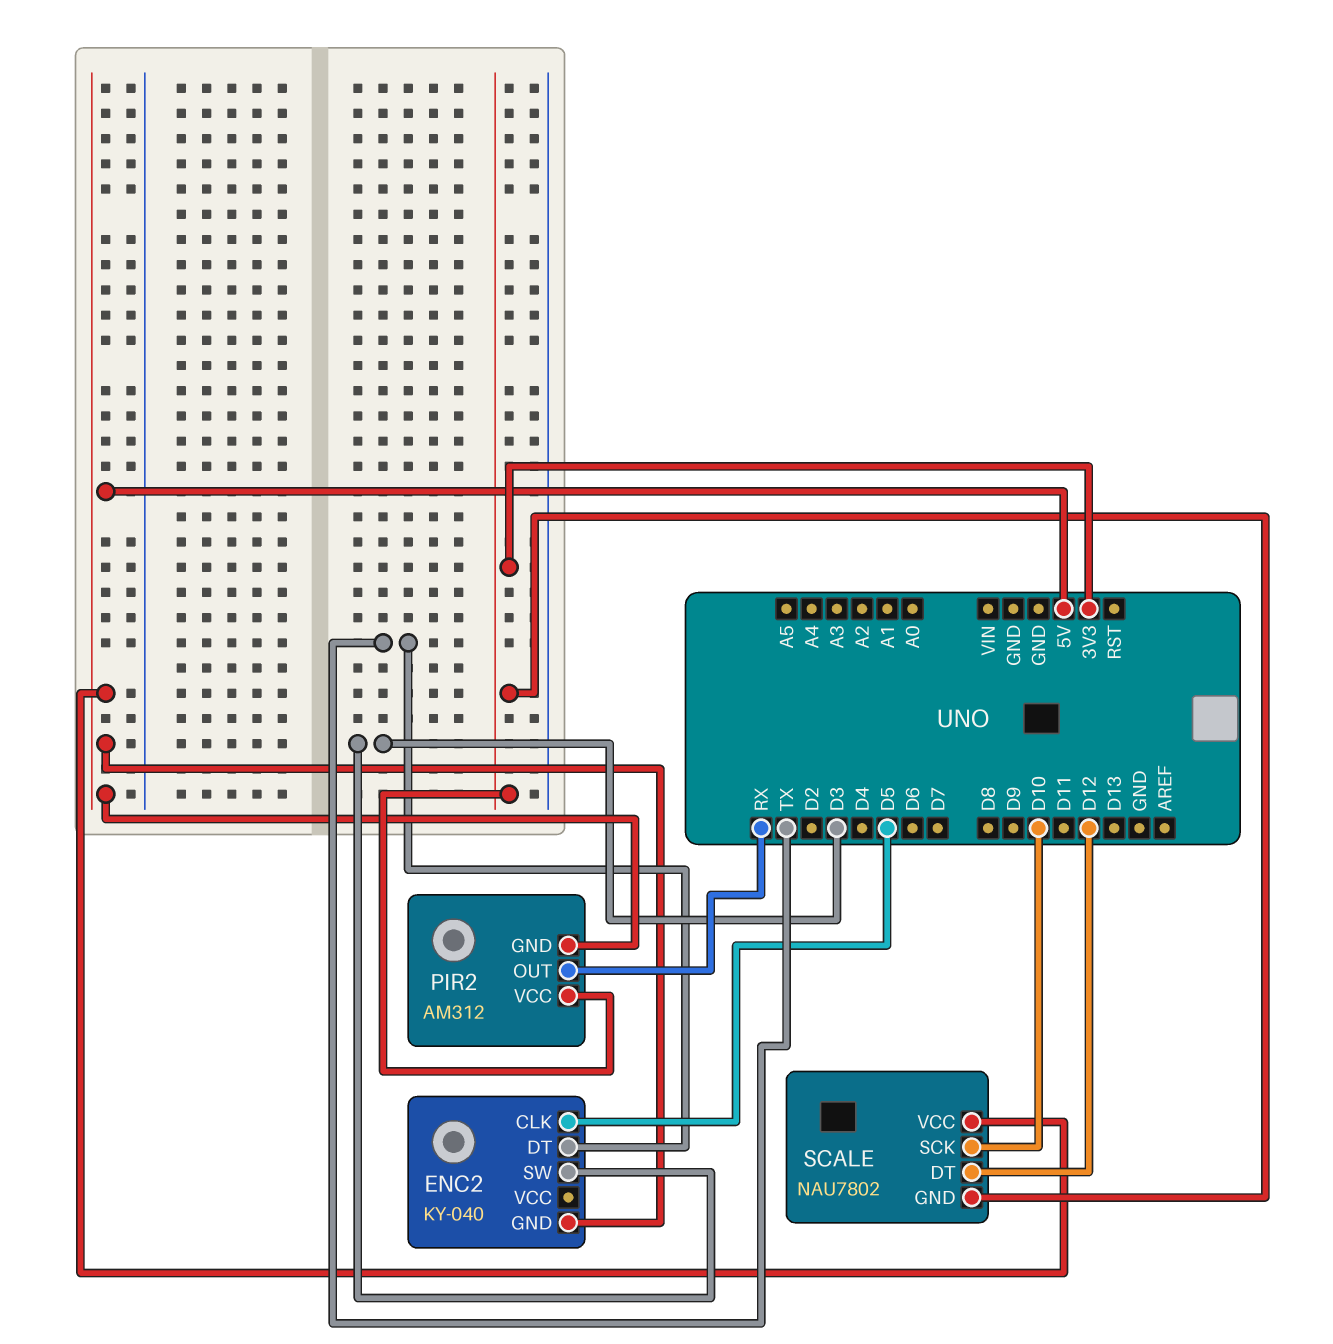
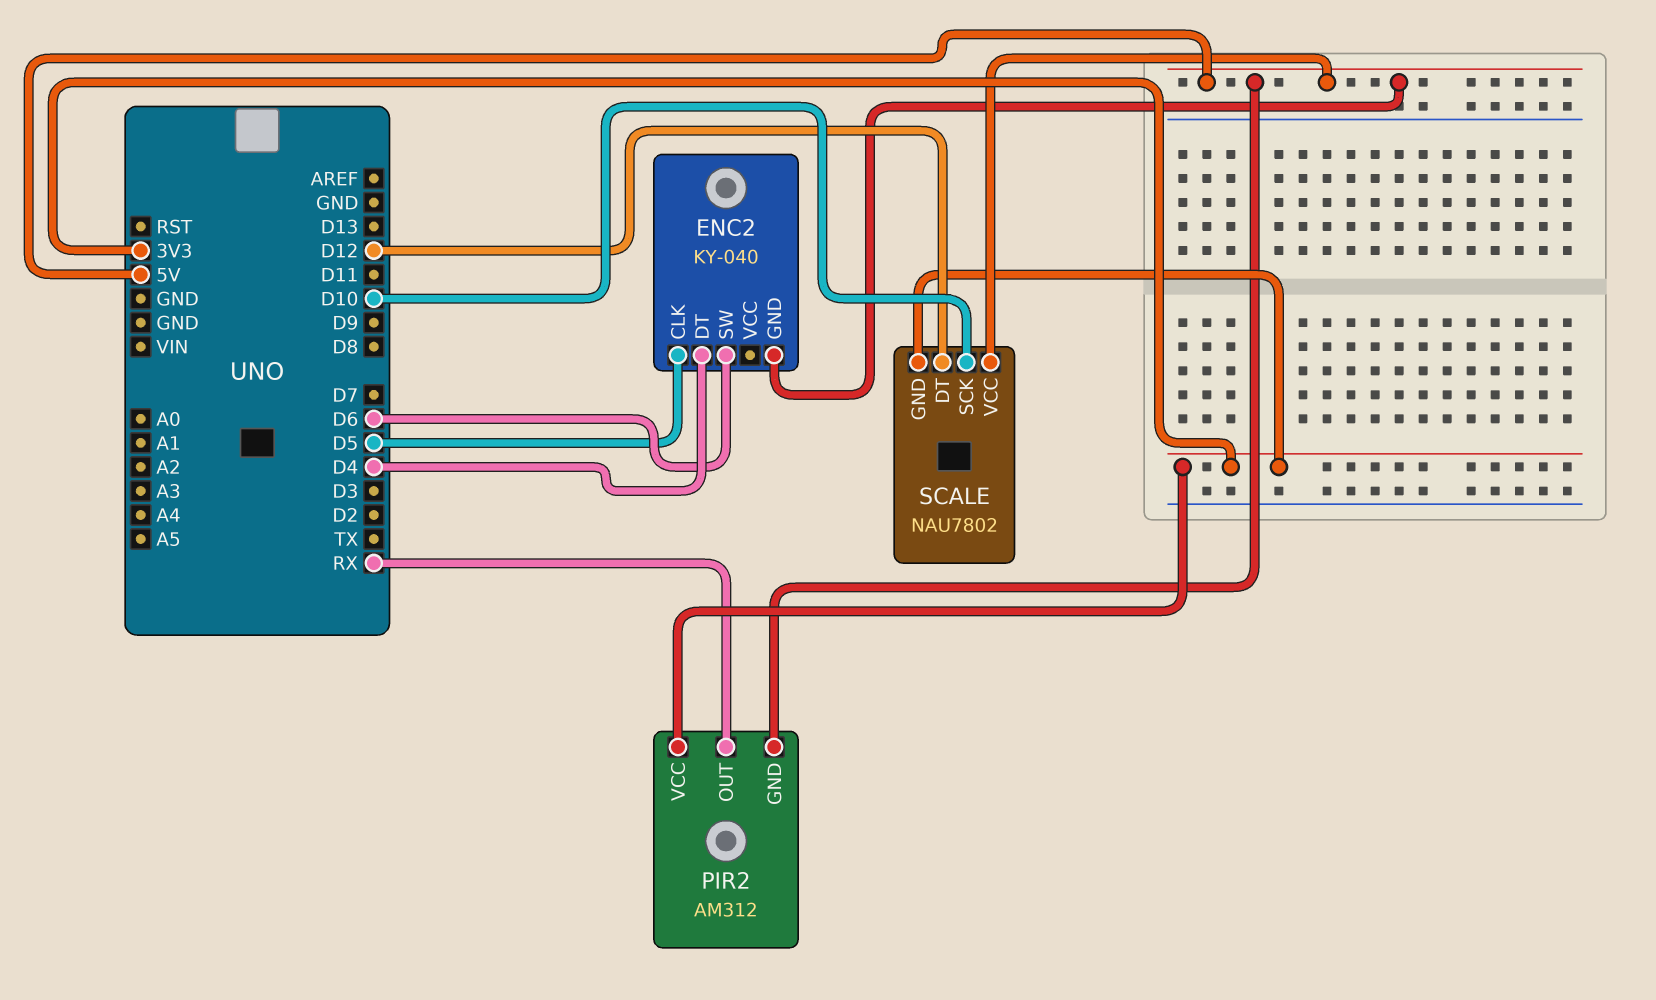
ENC2 pin DT: TX -> D4
ENC2 pin SW: D3 -> D6

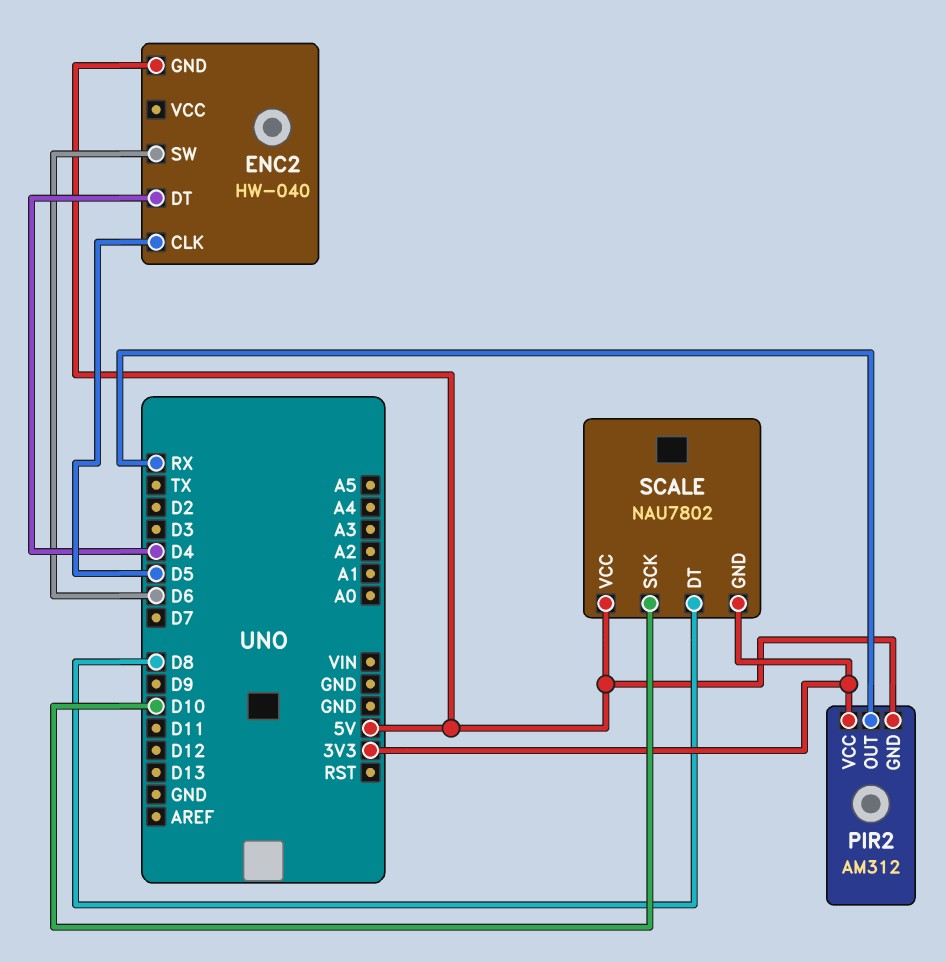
ENC2: KY-040 -> HW-040
SCALE pin DT: D12 -> D8

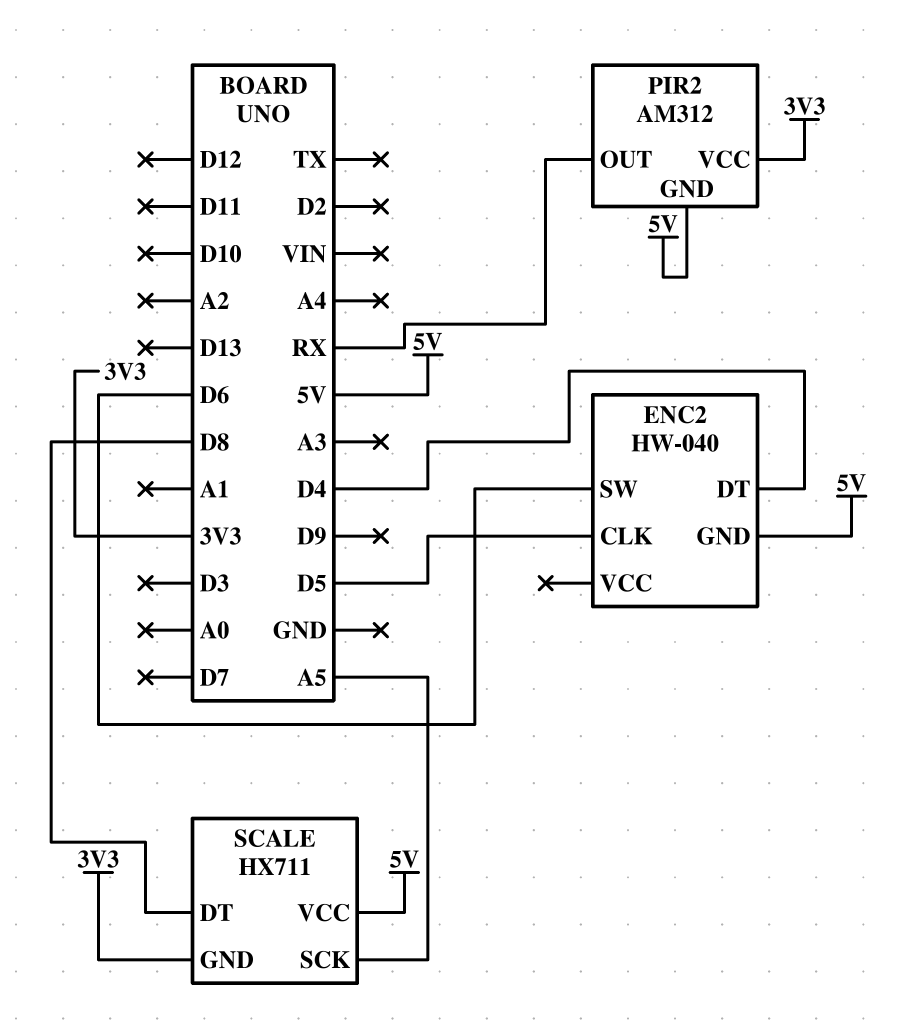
SCALE: NAU7802 -> HX711
SCALE pin SCK: D10 -> A5

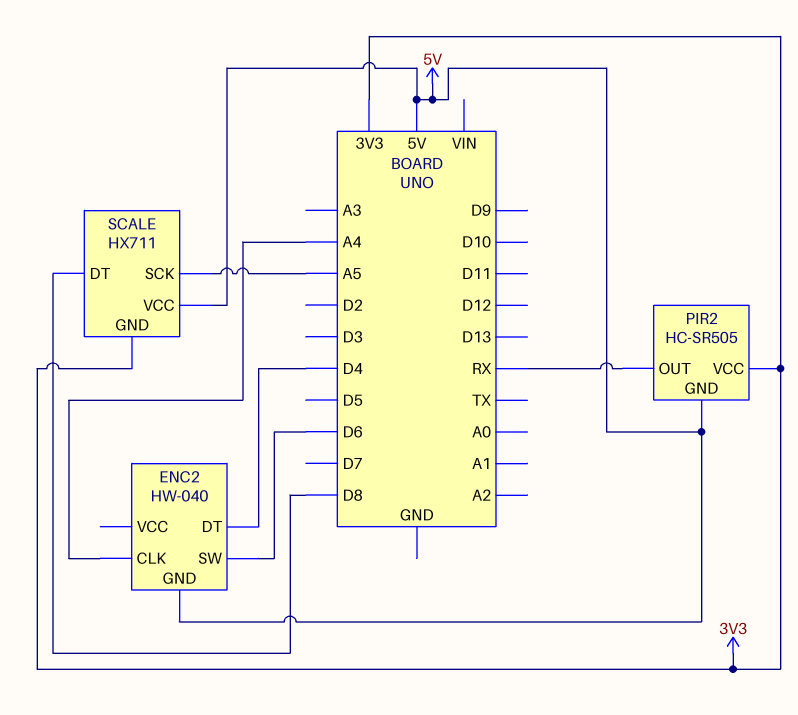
ENC2 pin CLK: D5 -> A4
PIR2: AM312 -> HC-SR505

